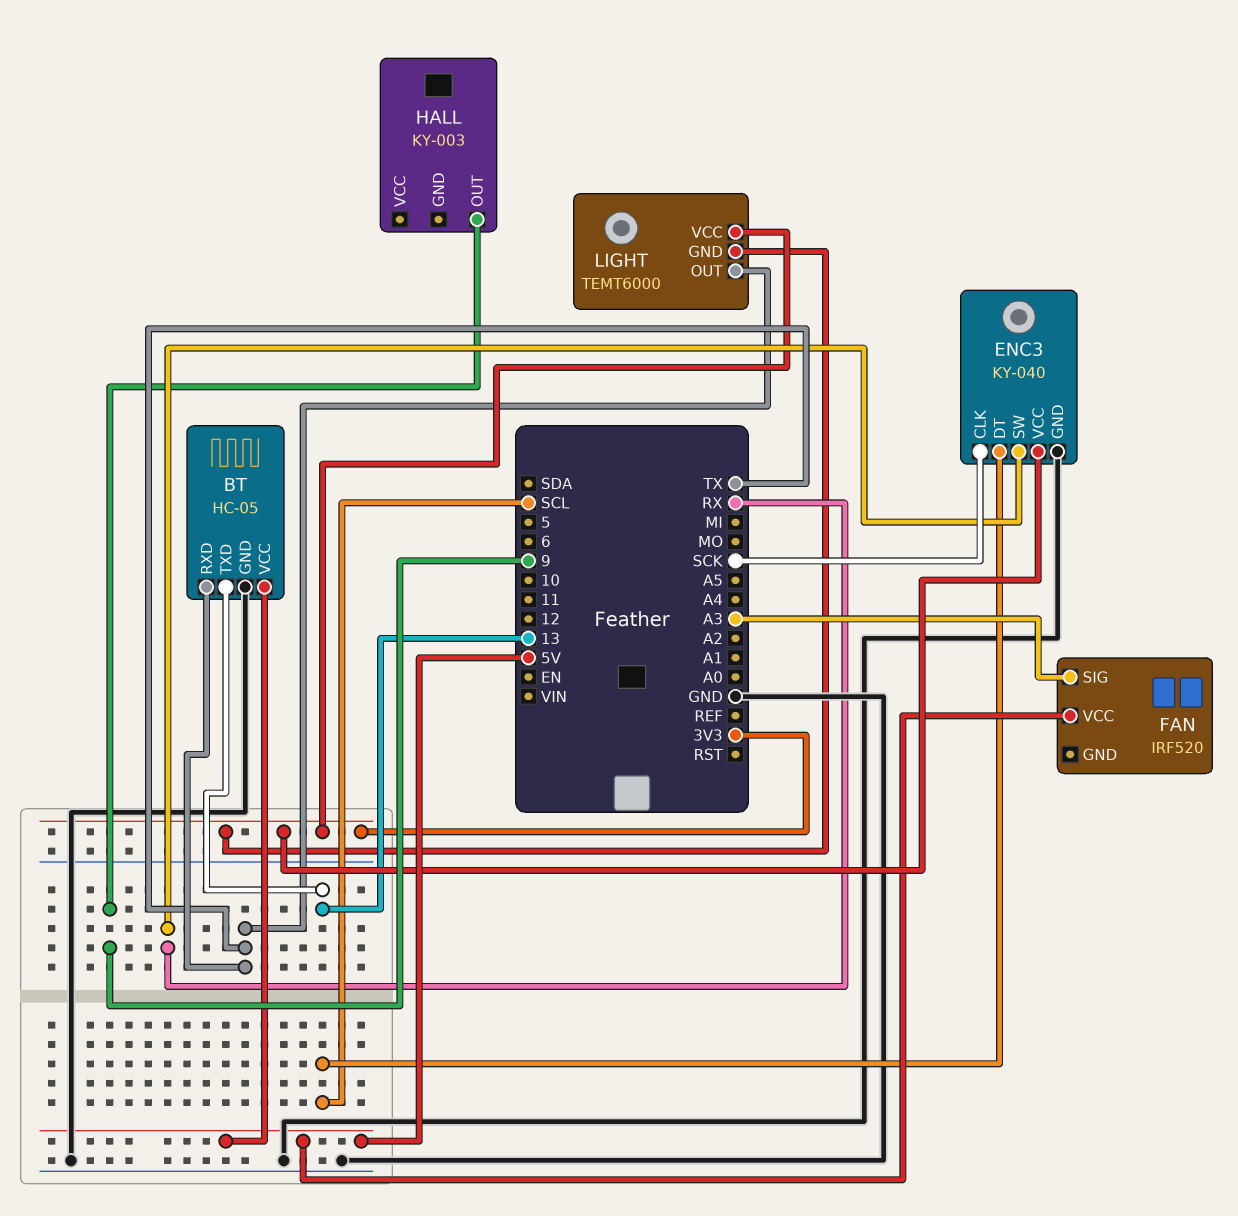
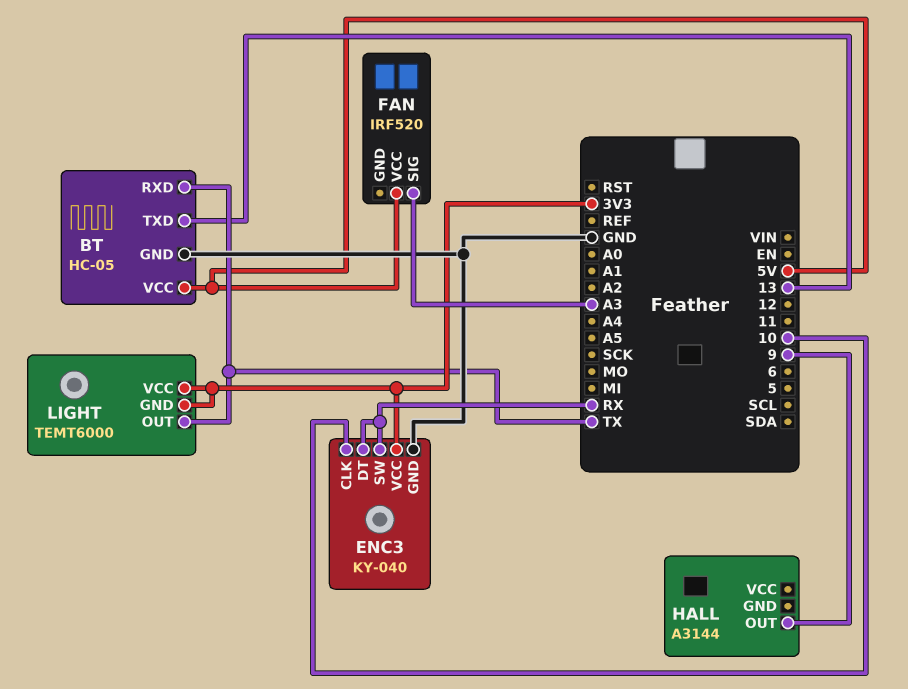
ENC3 pin CLK: SCK -> 10
ENC3 pin DT: SCL -> RX
HALL: KY-003 -> A3144

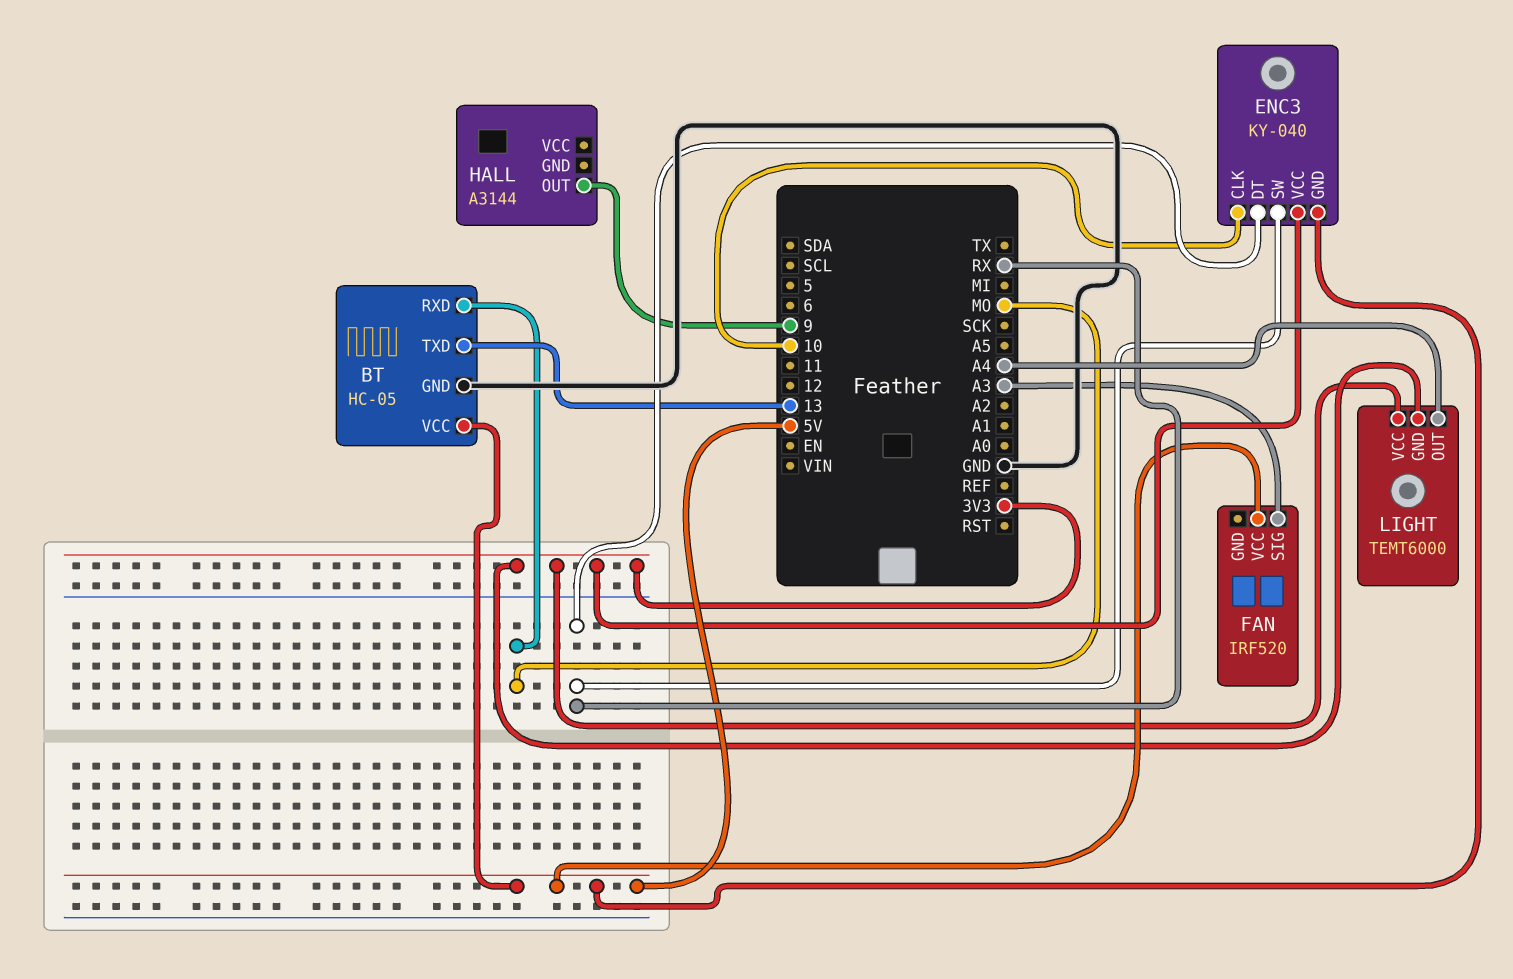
BT pin RXD: TX -> MO
ENC3 pin GND: GND -> 5V
LIGHT pin OUT: TX -> A4

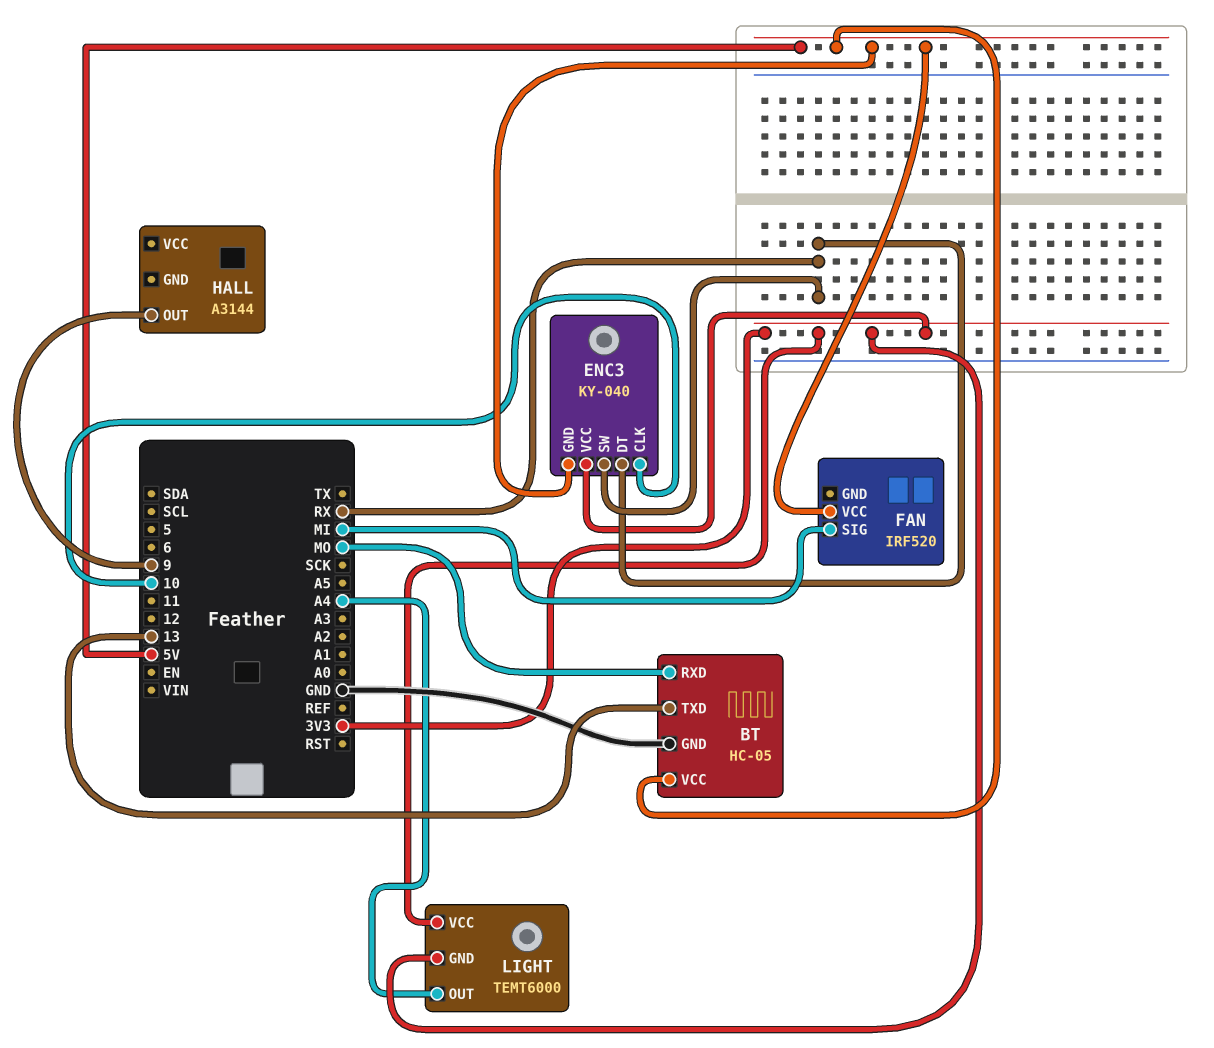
FAN pin SIG: A3 -> MI

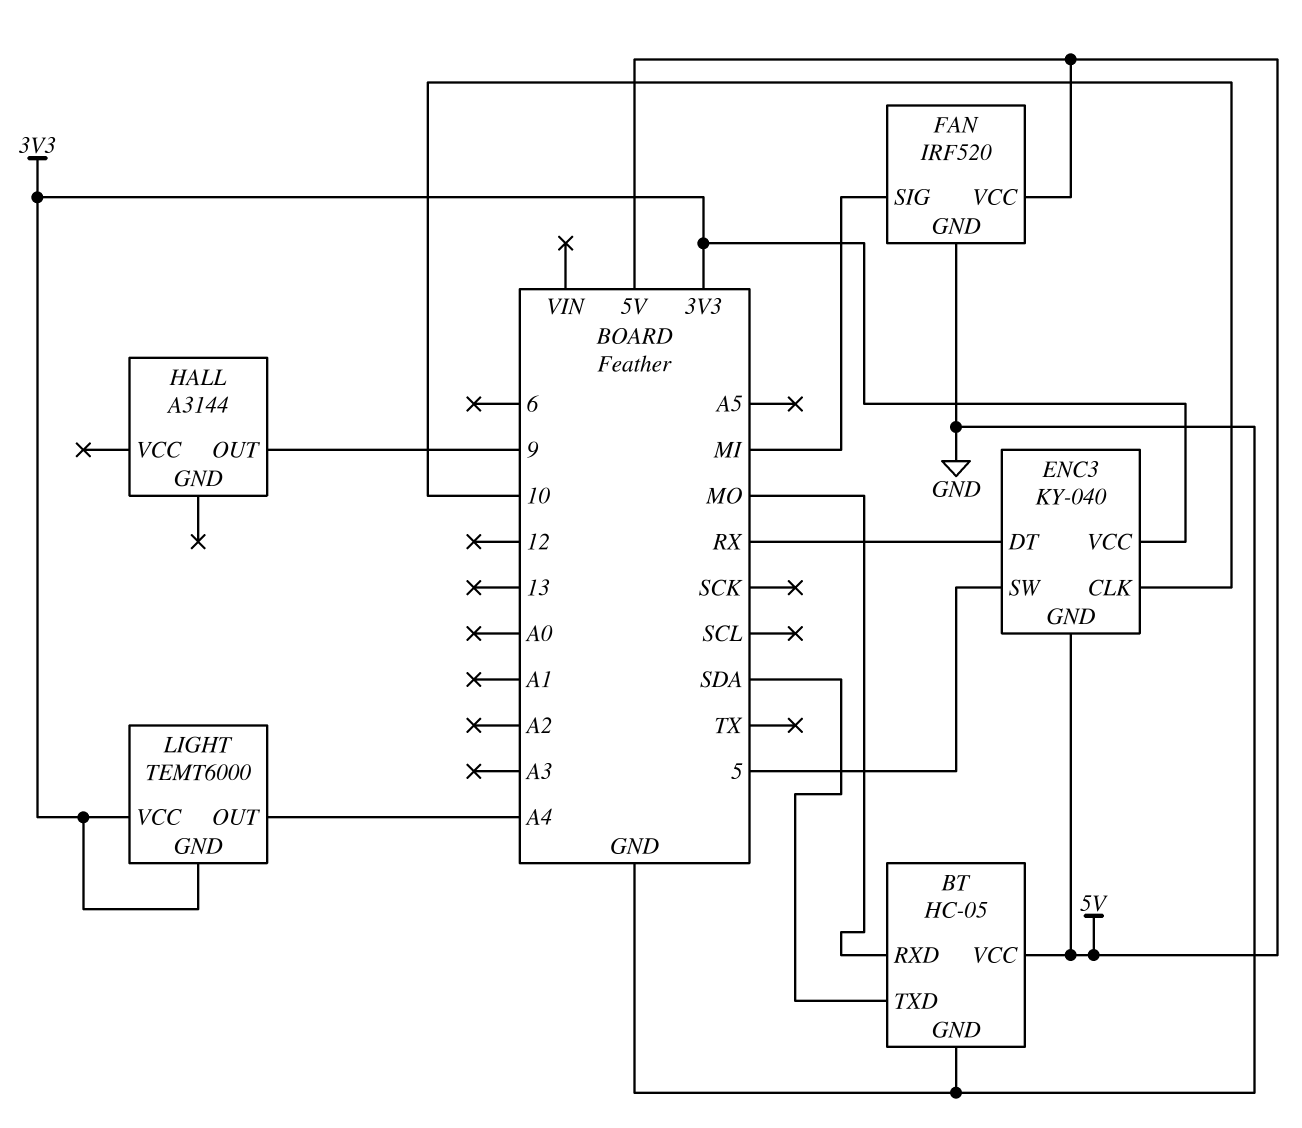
BT pin TXD: 13 -> SDA
ENC3 pin SW: RX -> 5
FAN pin GND: none -> GND

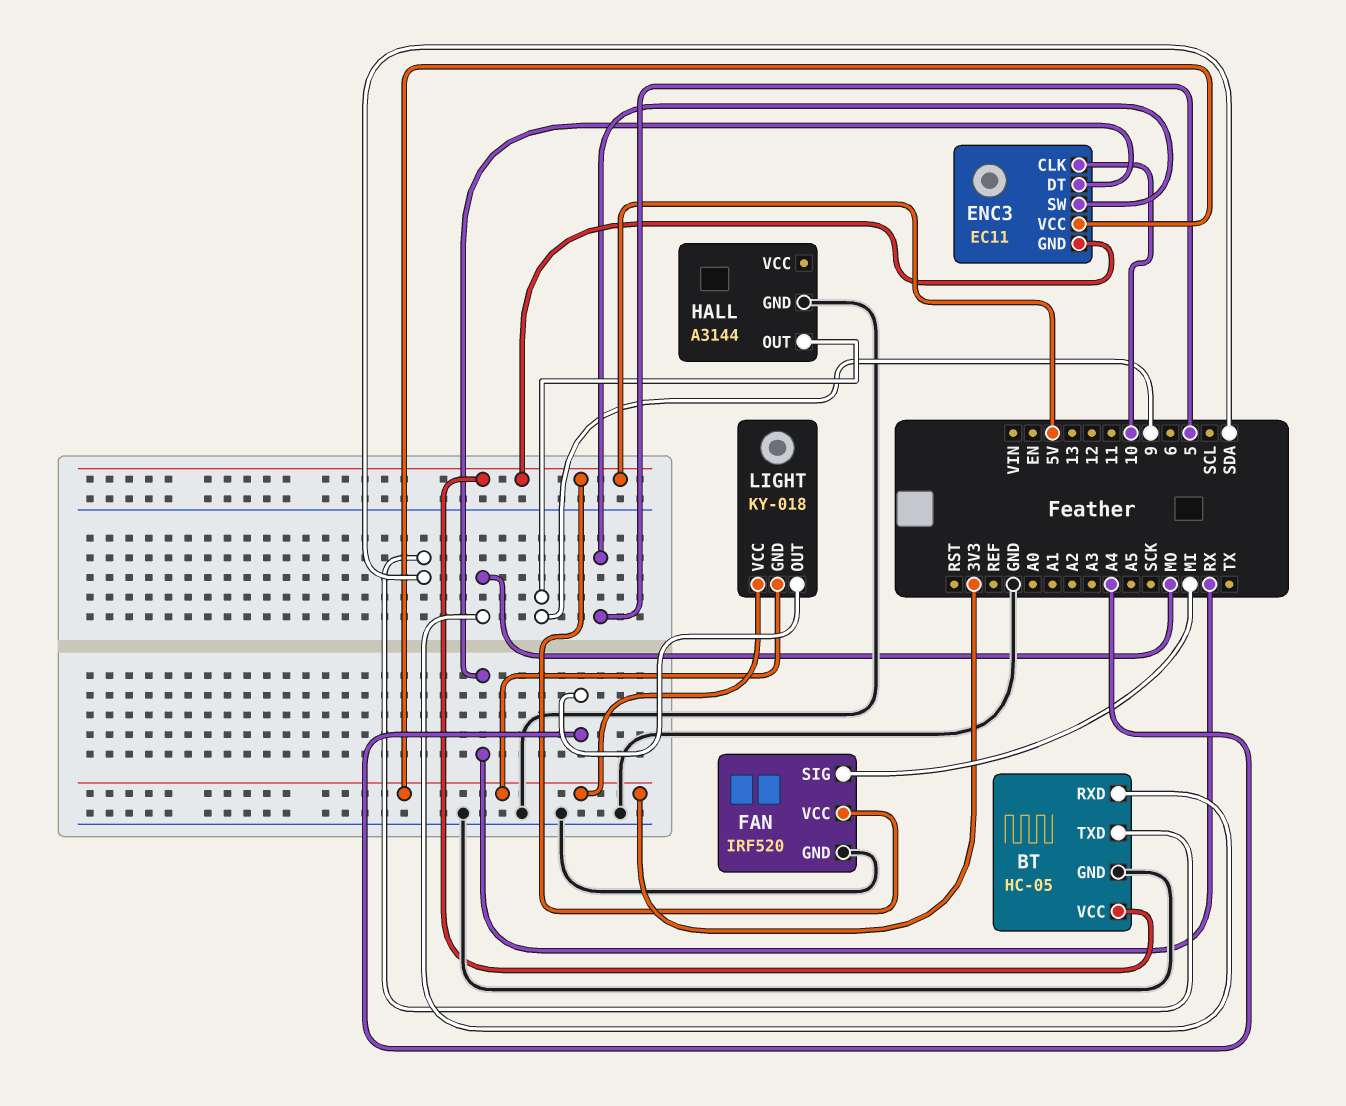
ENC3: KY-040 -> EC11
HALL pin GND: none -> GND
LIGHT: TEMT6000 -> KY-018

